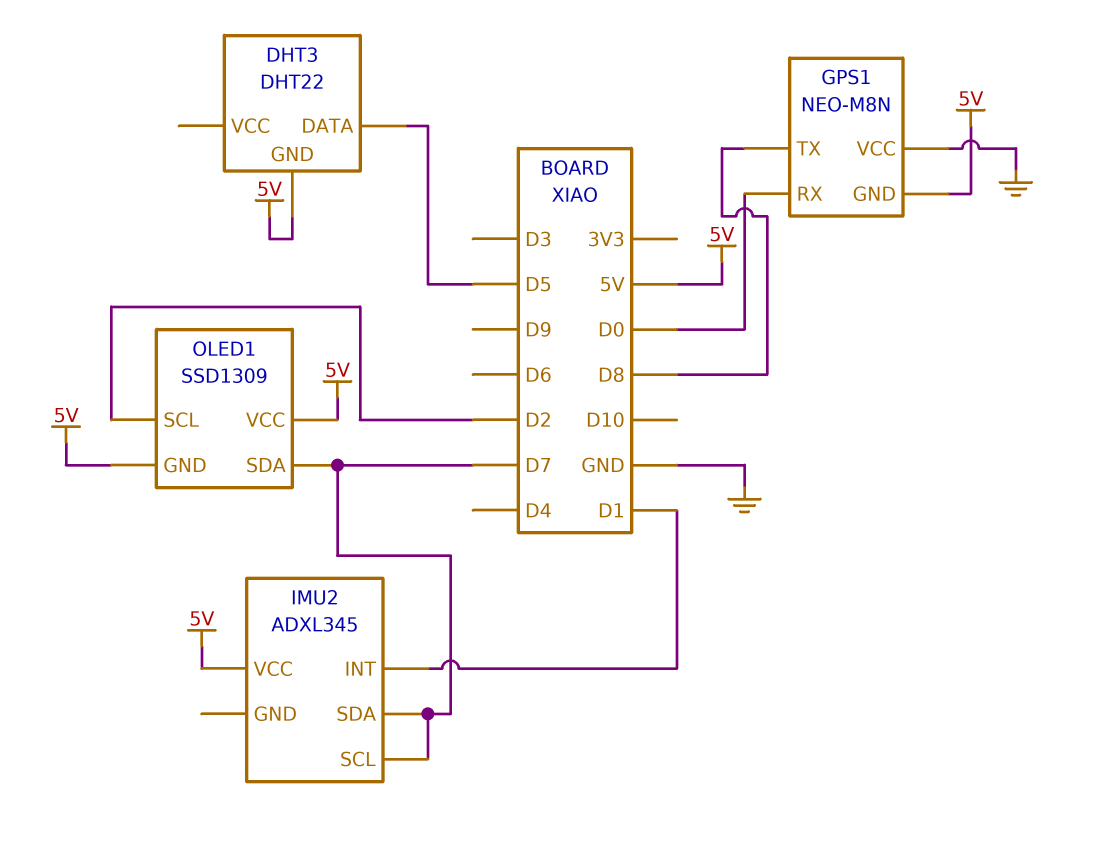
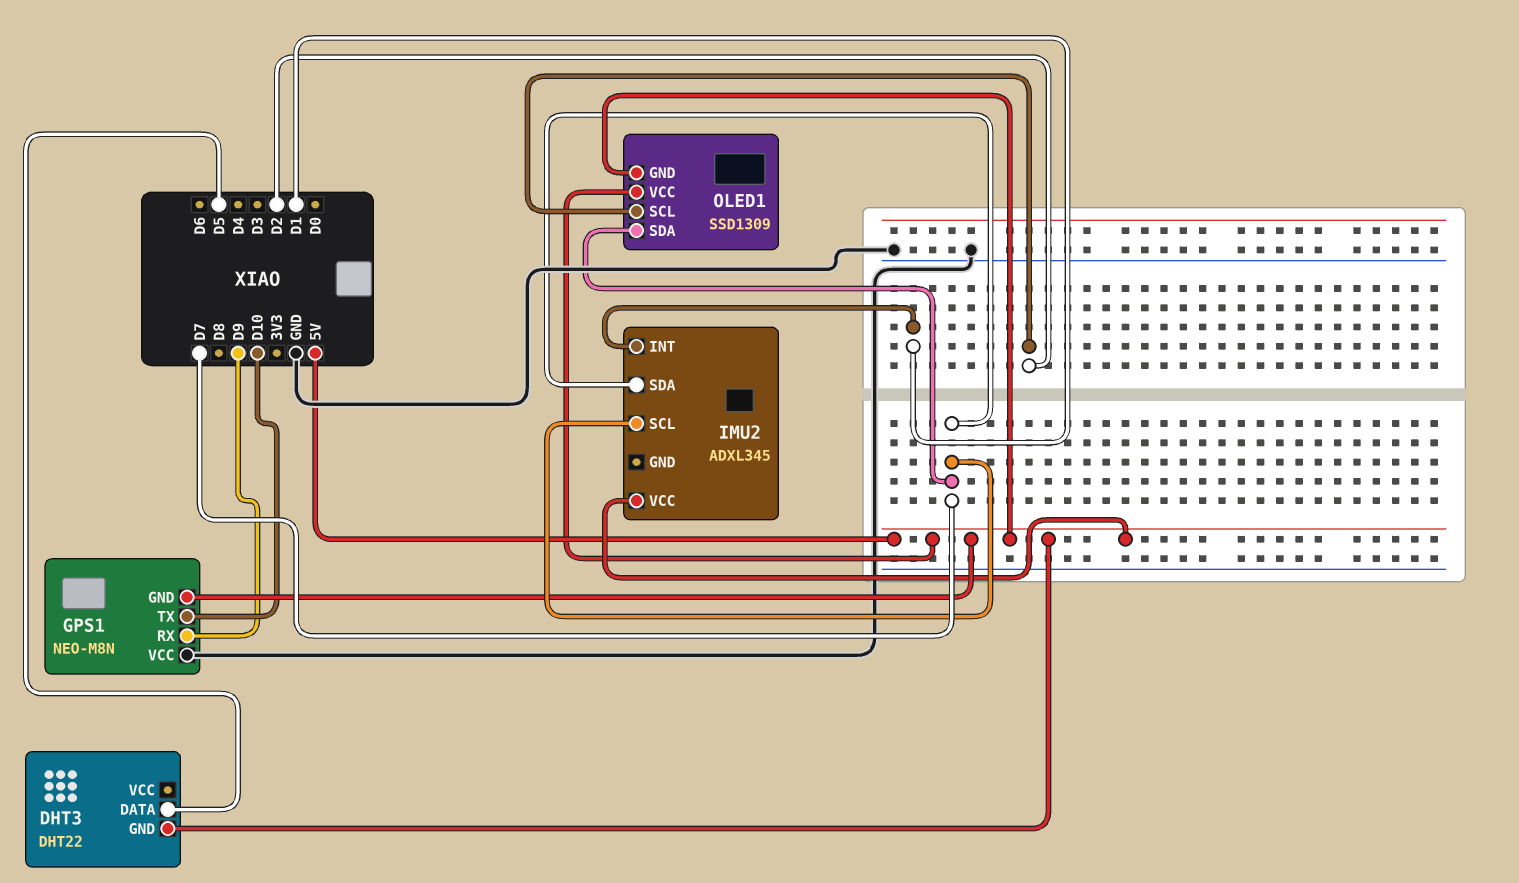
GPS1 pin RX: D0 -> D9
GPS1 pin TX: D8 -> D10

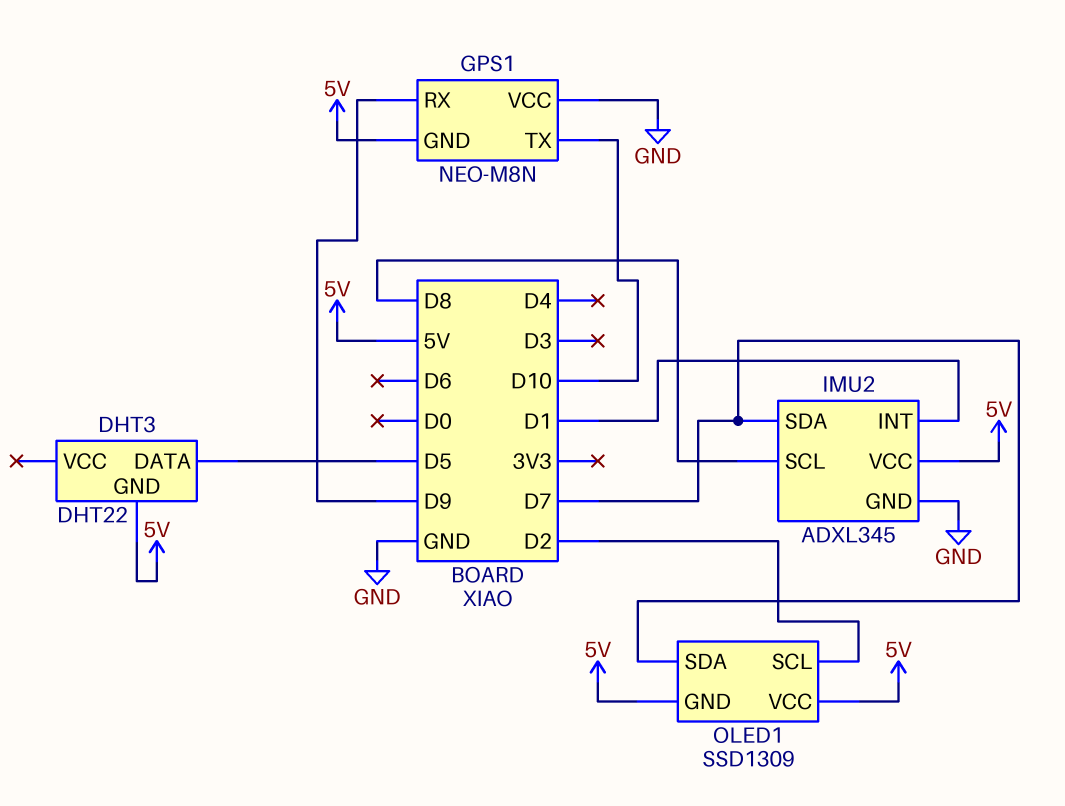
IMU2 pin GND: none -> GND
IMU2 pin SCL: D7 -> D8

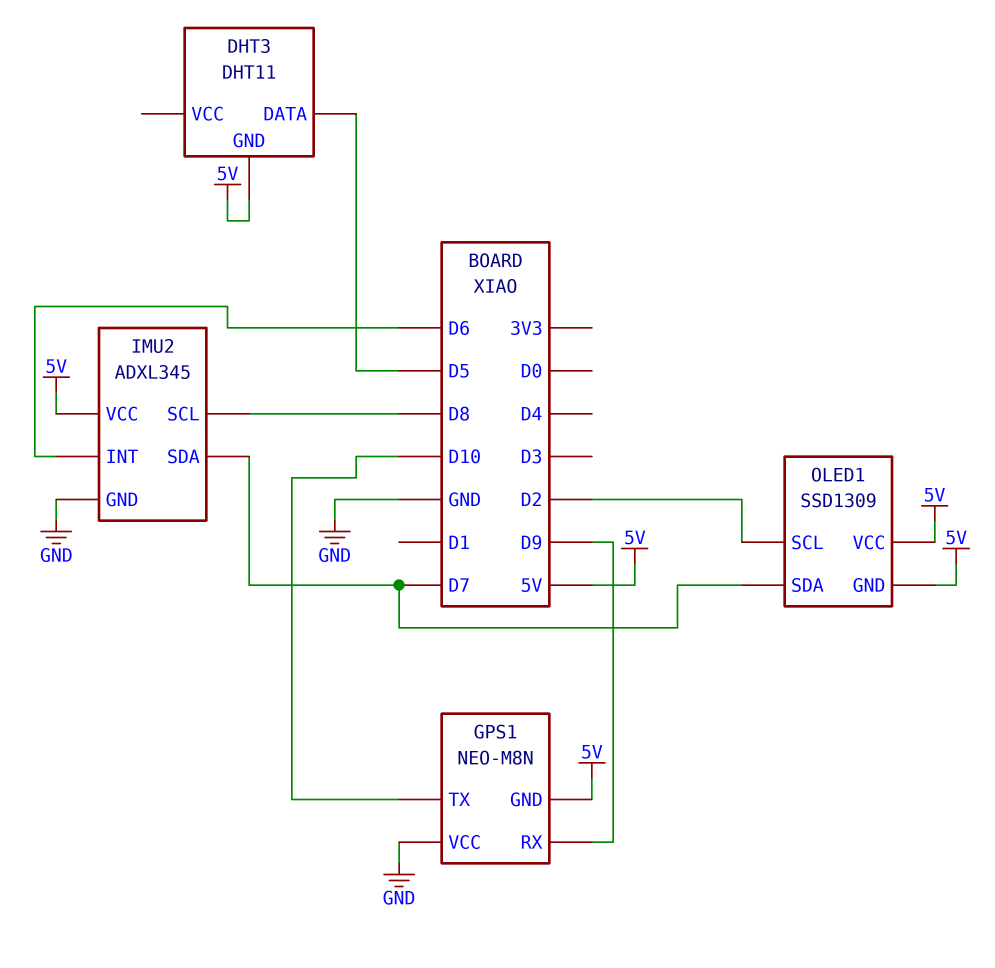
DHT3: DHT22 -> DHT11
IMU2 pin INT: D1 -> D6

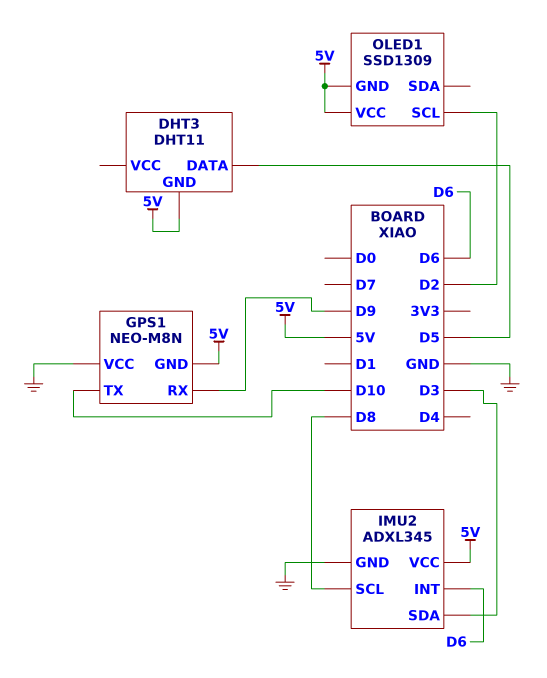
IMU2 pin SDA: D7 -> D3
OLED1 pin SDA: D7 -> none

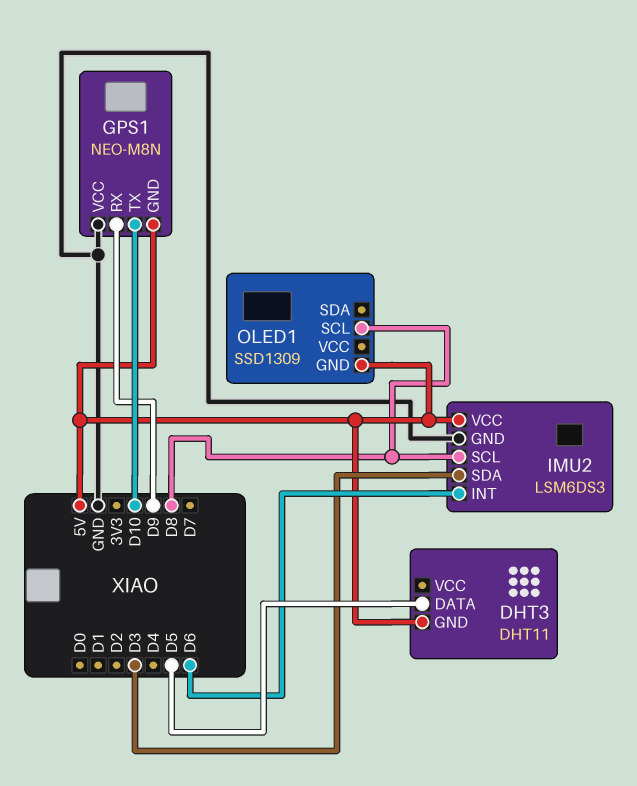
IMU2: ADXL345 -> LSM6DS3
OLED1 pin SCL: D2 -> D8
OLED1 pin VCC: 5V -> none

